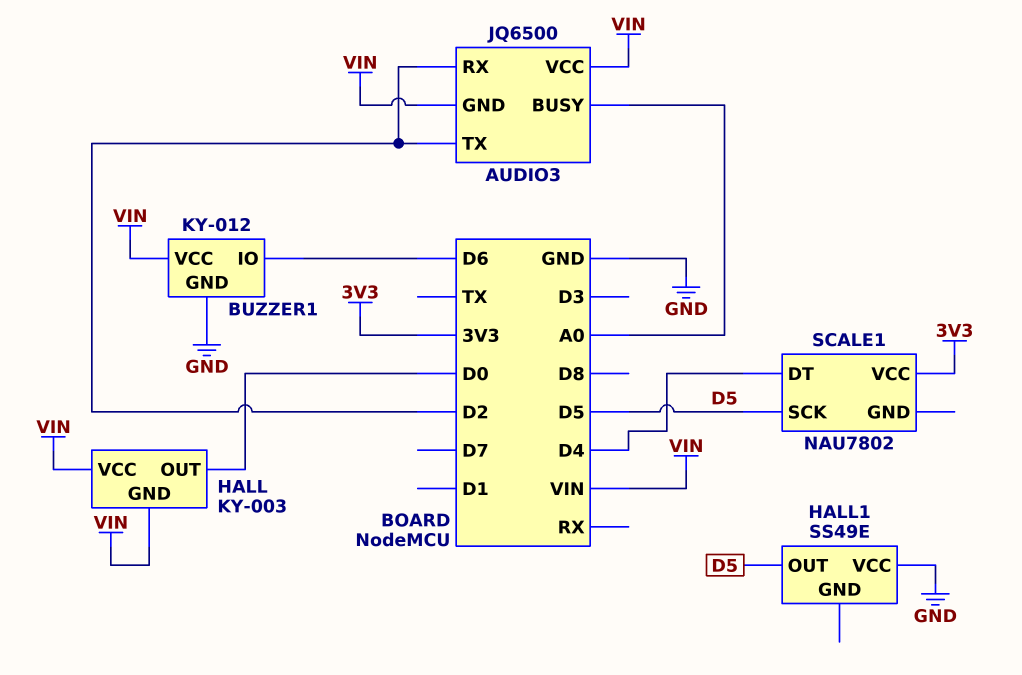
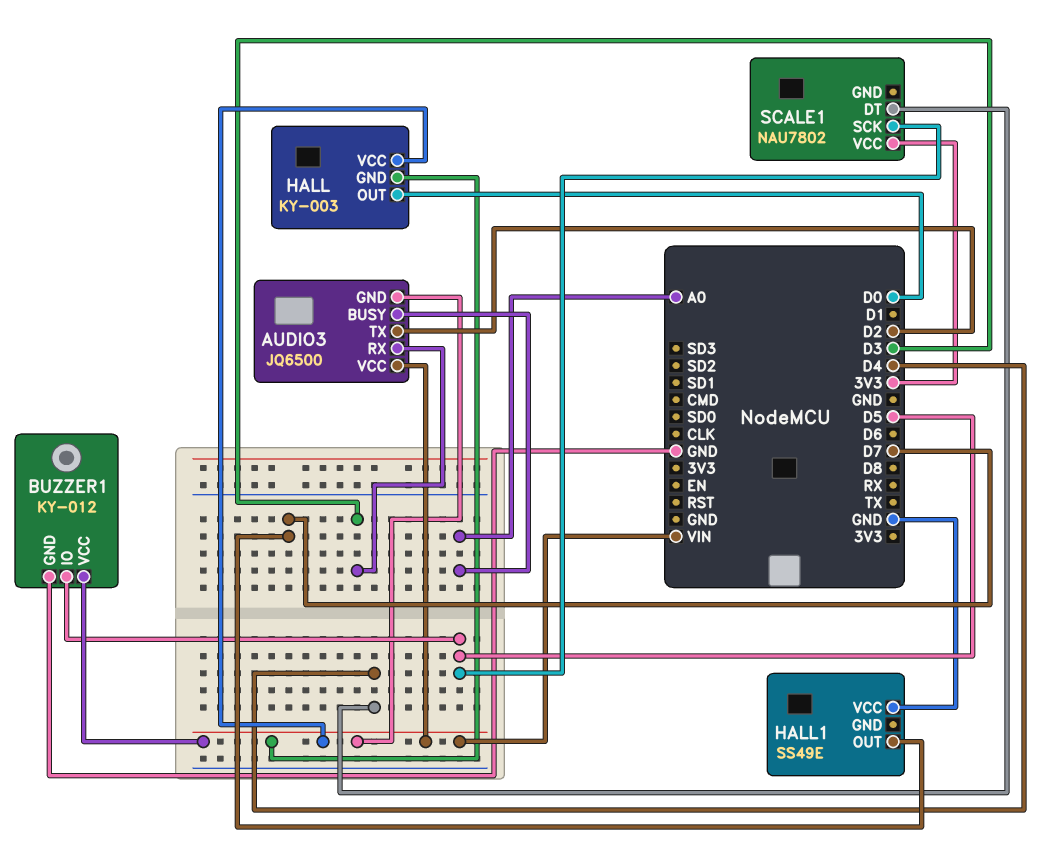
AUDIO3 pin RX: D2 -> D3
BUZZER1 pin IO: D6 -> D5
HALL1 pin OUT: D5 -> D7

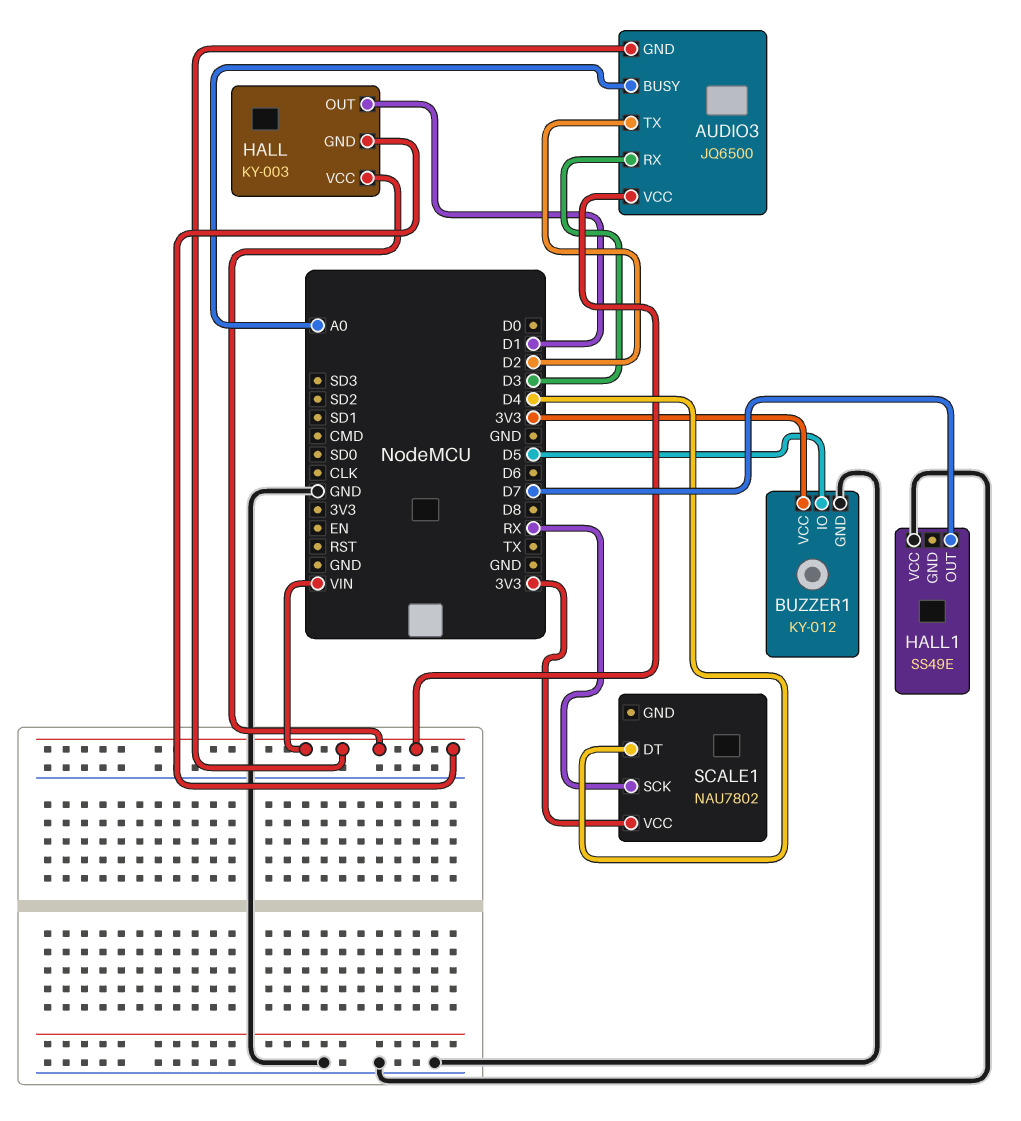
BUZZER1 pin VCC: VIN -> 3V3
HALL pin OUT: D0 -> D1
SCALE1 pin SCK: D5 -> RX

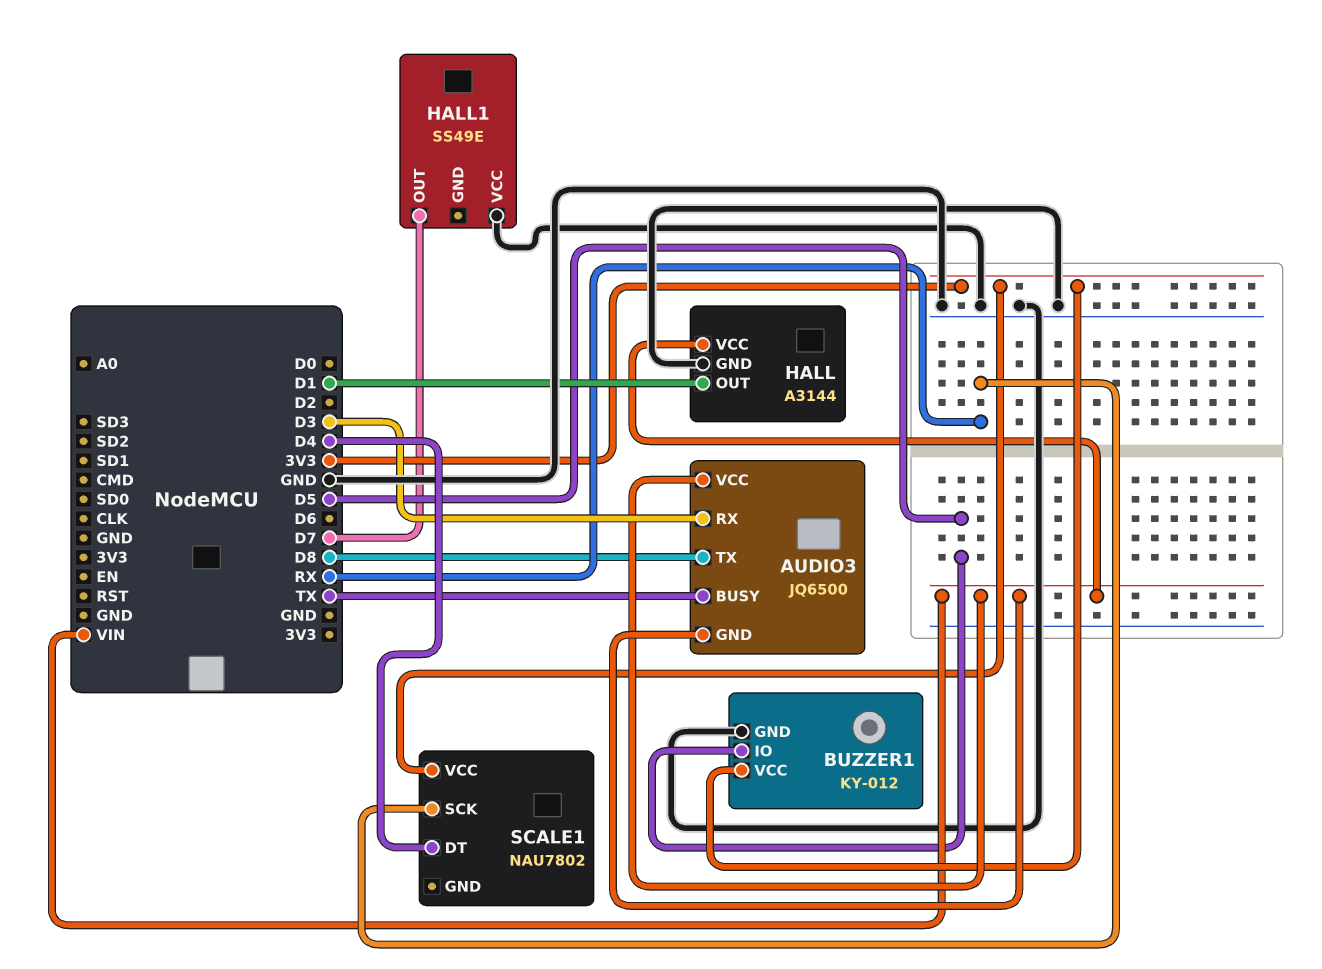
AUDIO3 pin BUSY: A0 -> TX
AUDIO3 pin TX: D2 -> D8
HALL: KY-003 -> A3144
HALL pin GND: VIN -> GND

